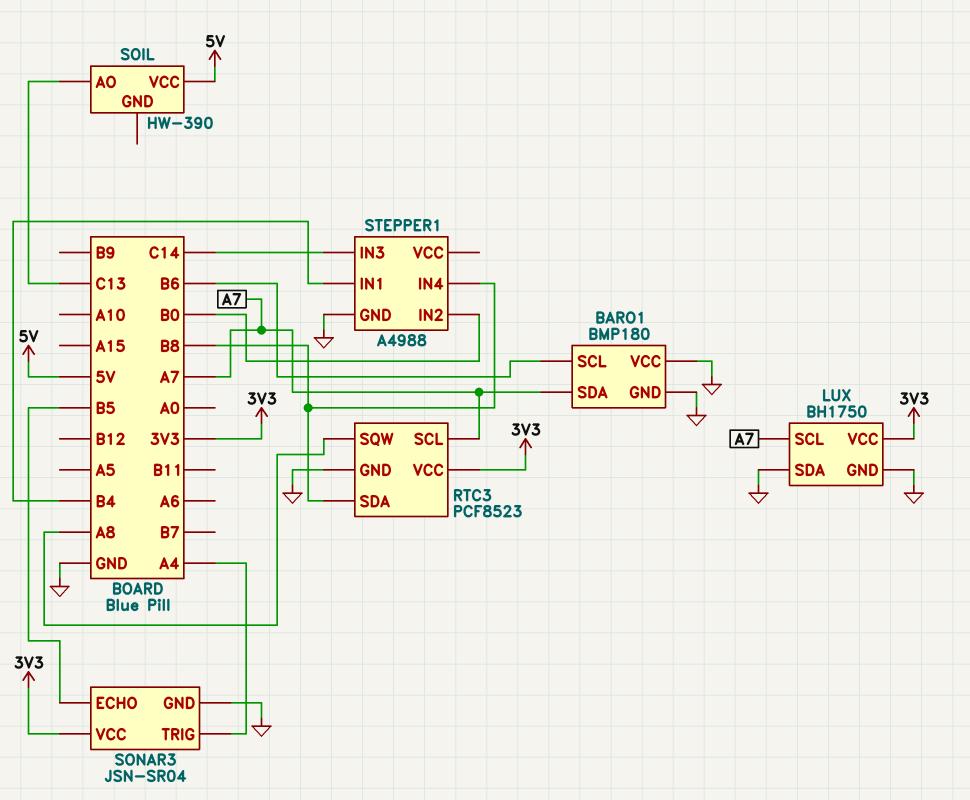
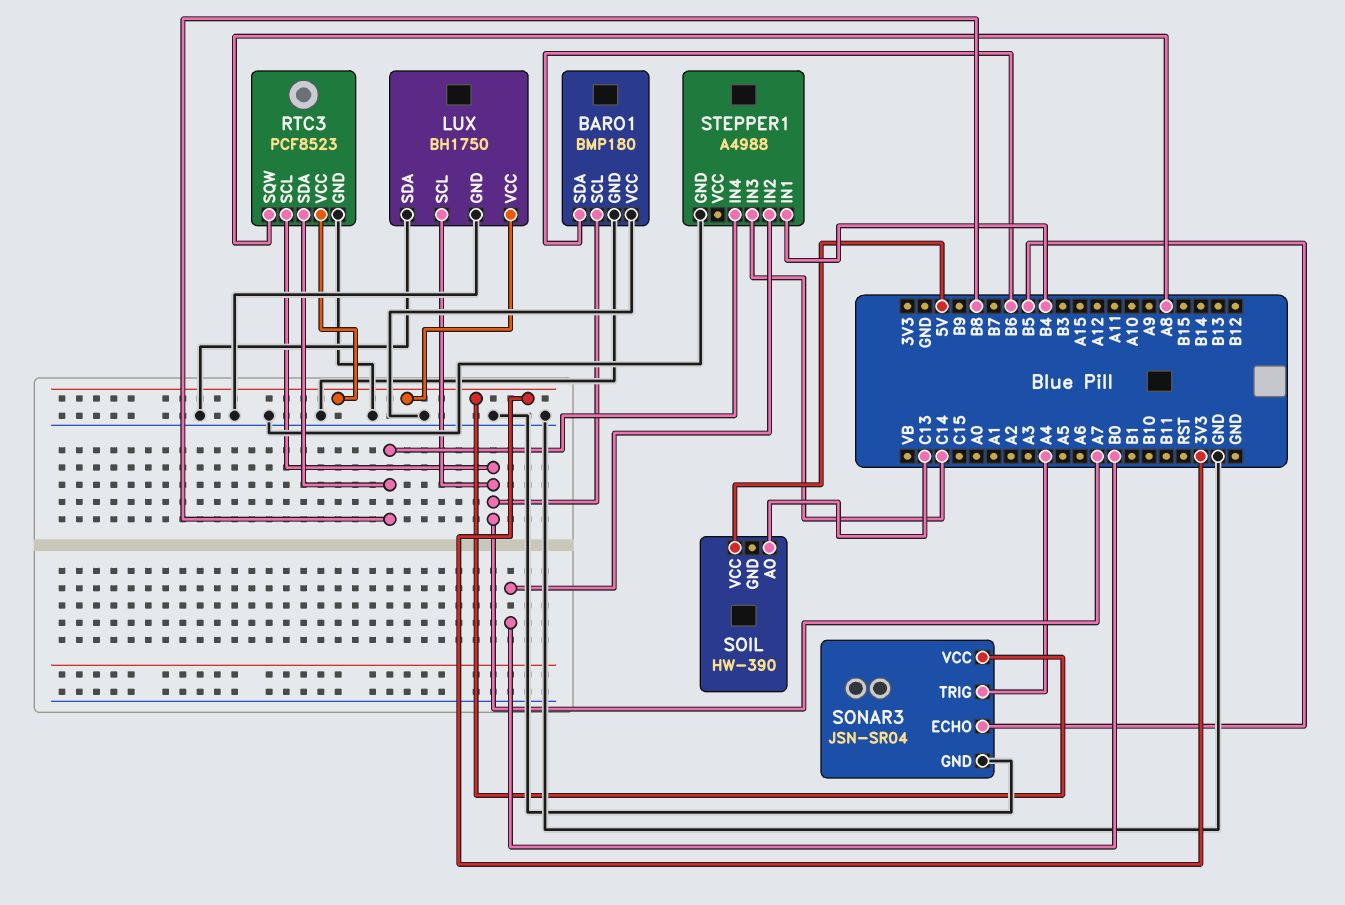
BARO1 pin SCL: B6 -> A7
BARO1 pin SDA: A7 -> B6

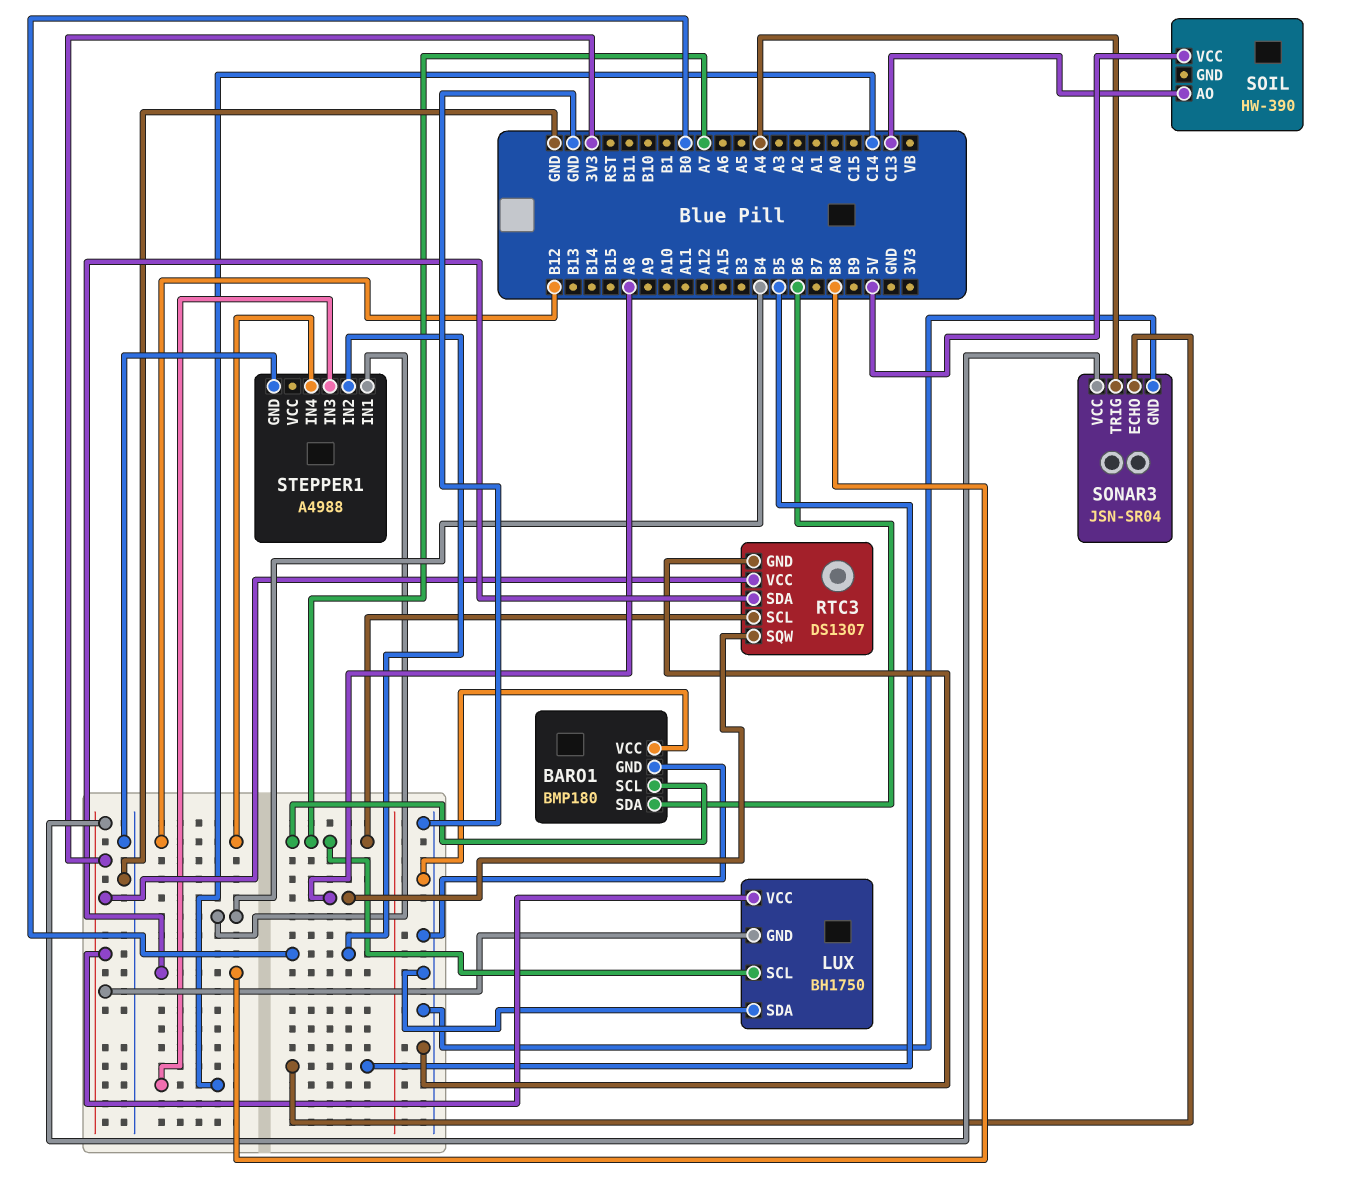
LUX pin GND: GND -> 3V3
RTC3: PCF8523 -> DS1307
STEPPER1 pin IN4: B8 -> B12

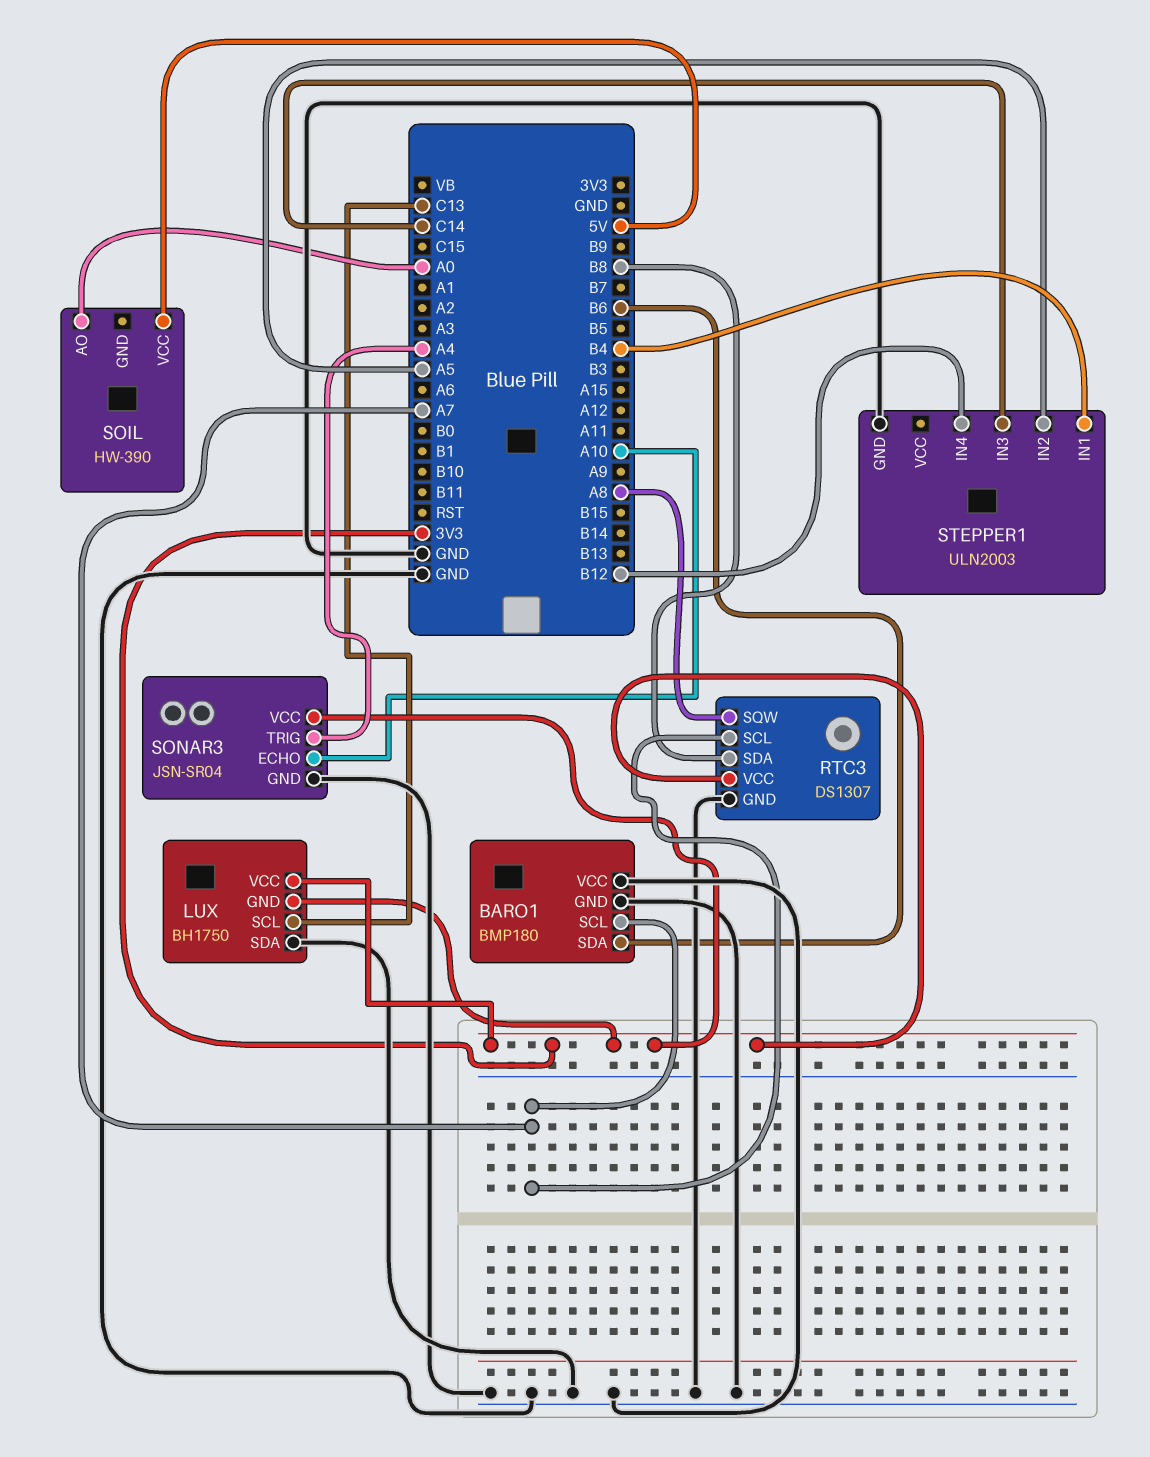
LUX pin SCL: A7 -> C13
SOIL pin AO: C13 -> A0
SONAR3 pin ECHO: B5 -> A10
STEPPER1: A4988 -> ULN2003
STEPPER1 pin IN2: B0 -> A5

